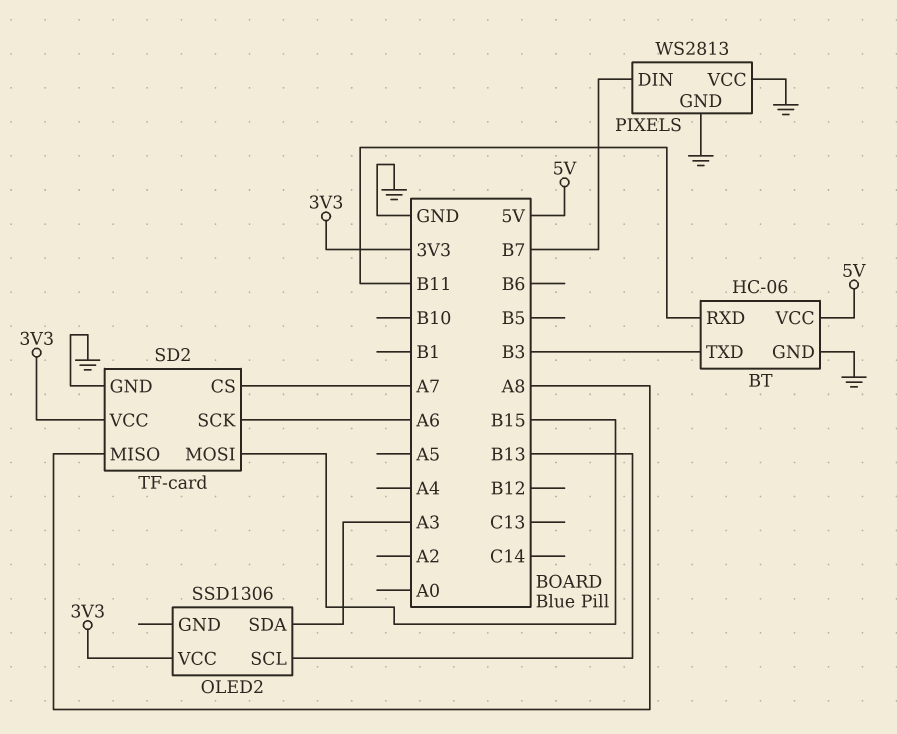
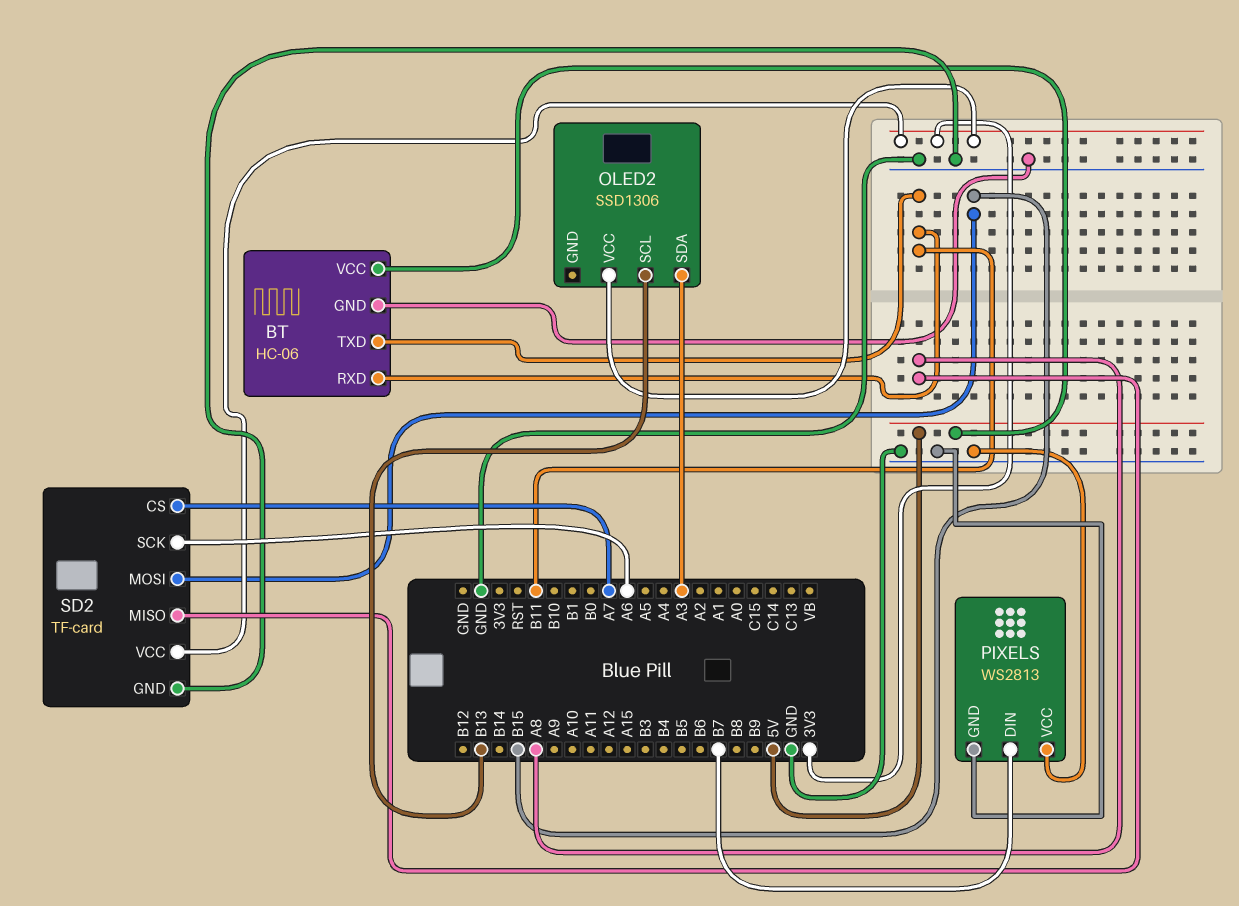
BT pin TXD: B3 -> B11

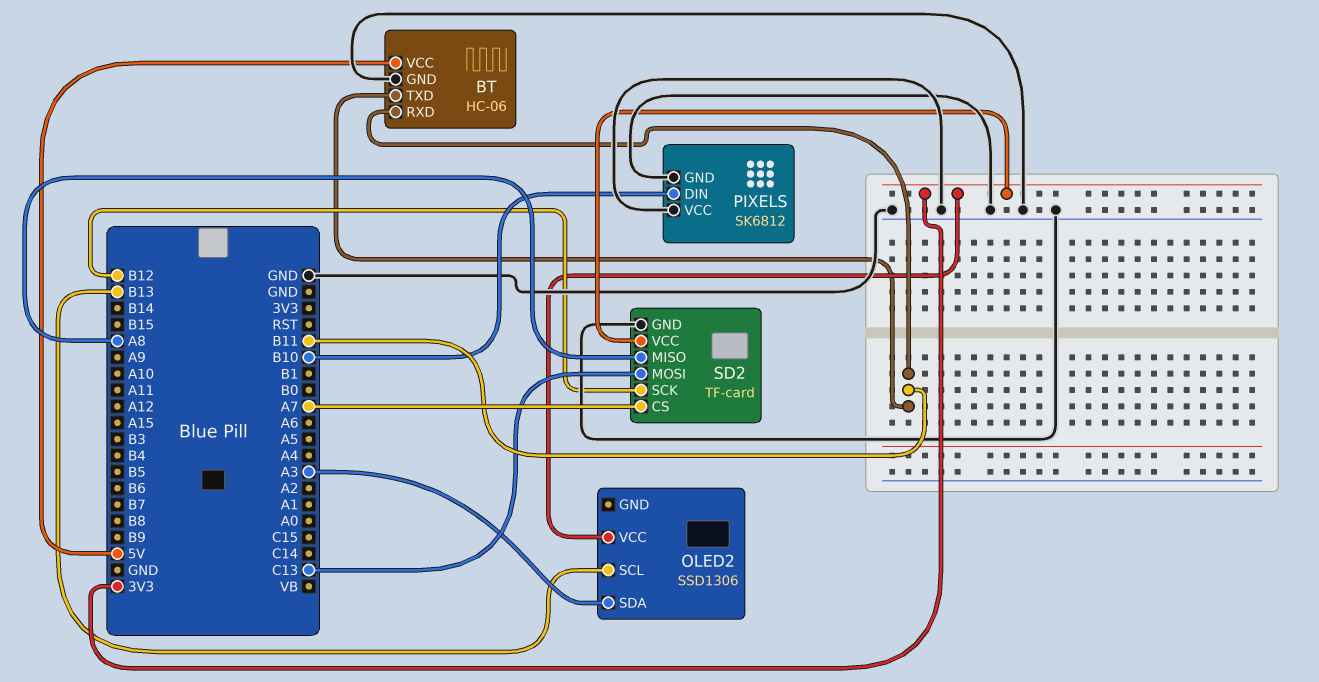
PIXELS: WS2813 -> SK6812
PIXELS pin DIN: B7 -> B10
SD2 pin MOSI: B15 -> C13
SD2 pin SCK: A6 -> B12

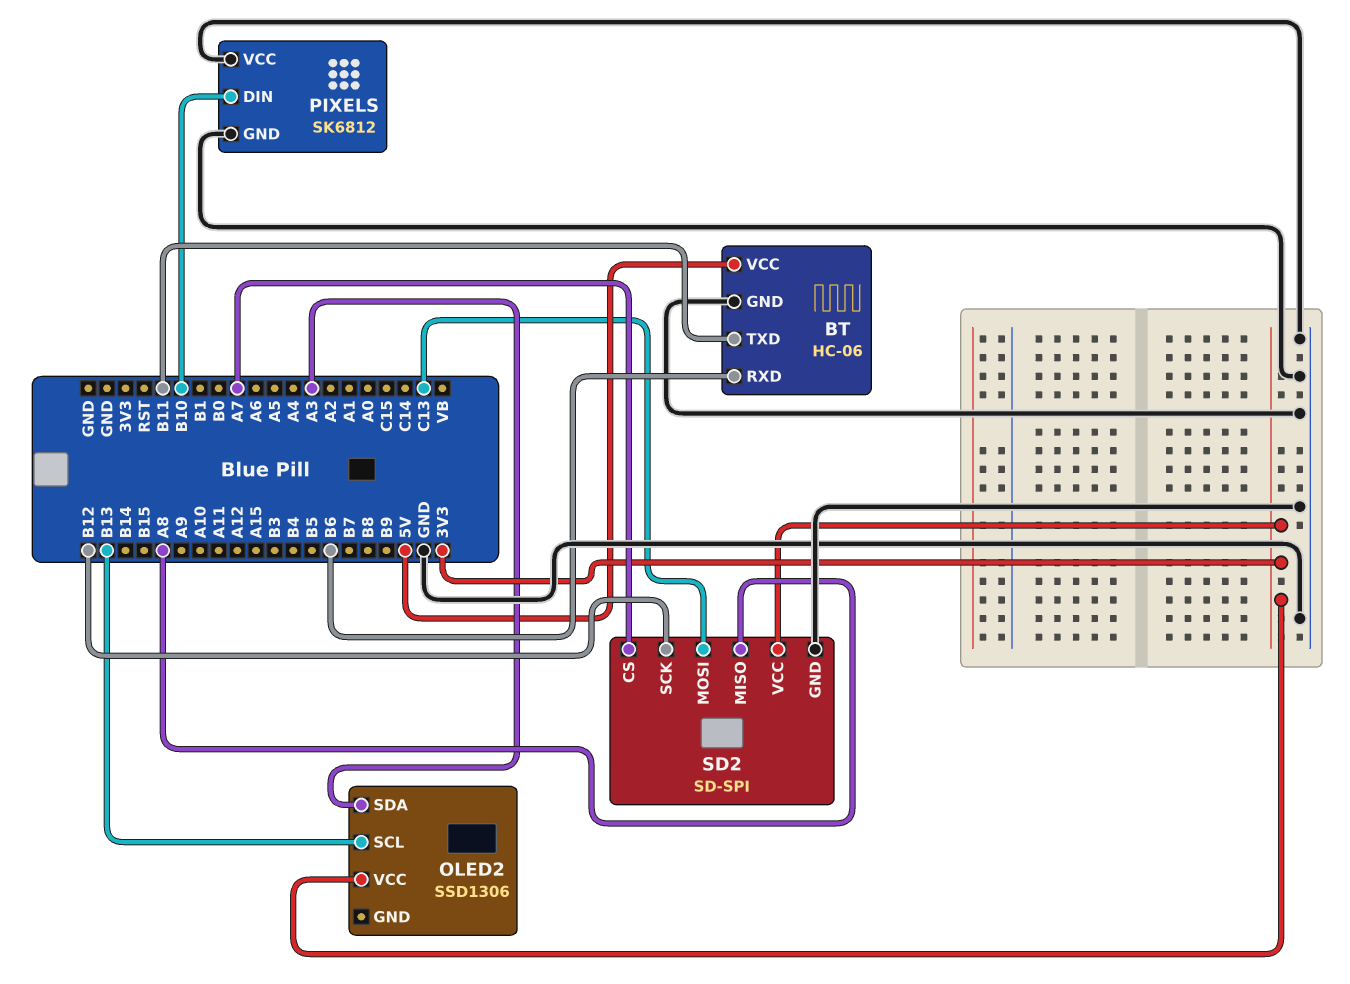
BT pin RXD: B11 -> B6
SD2: TF-card -> SD-SPI

